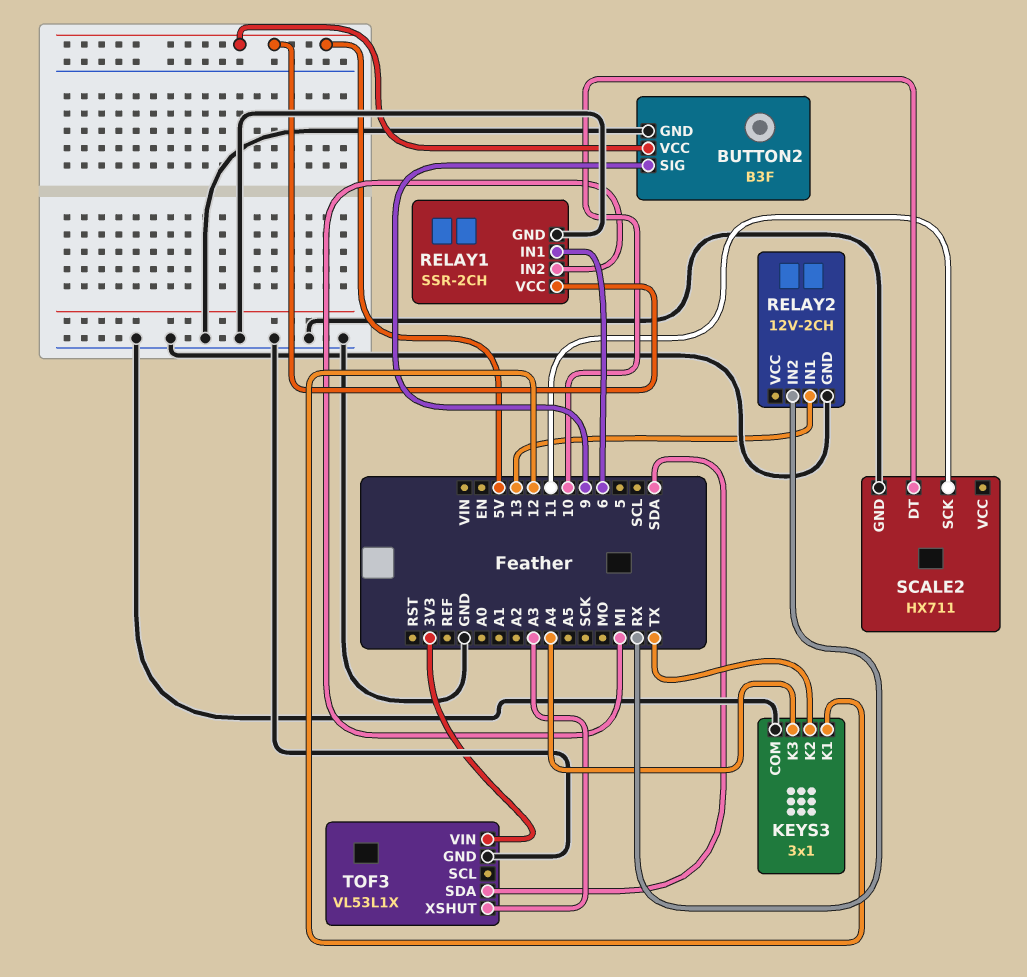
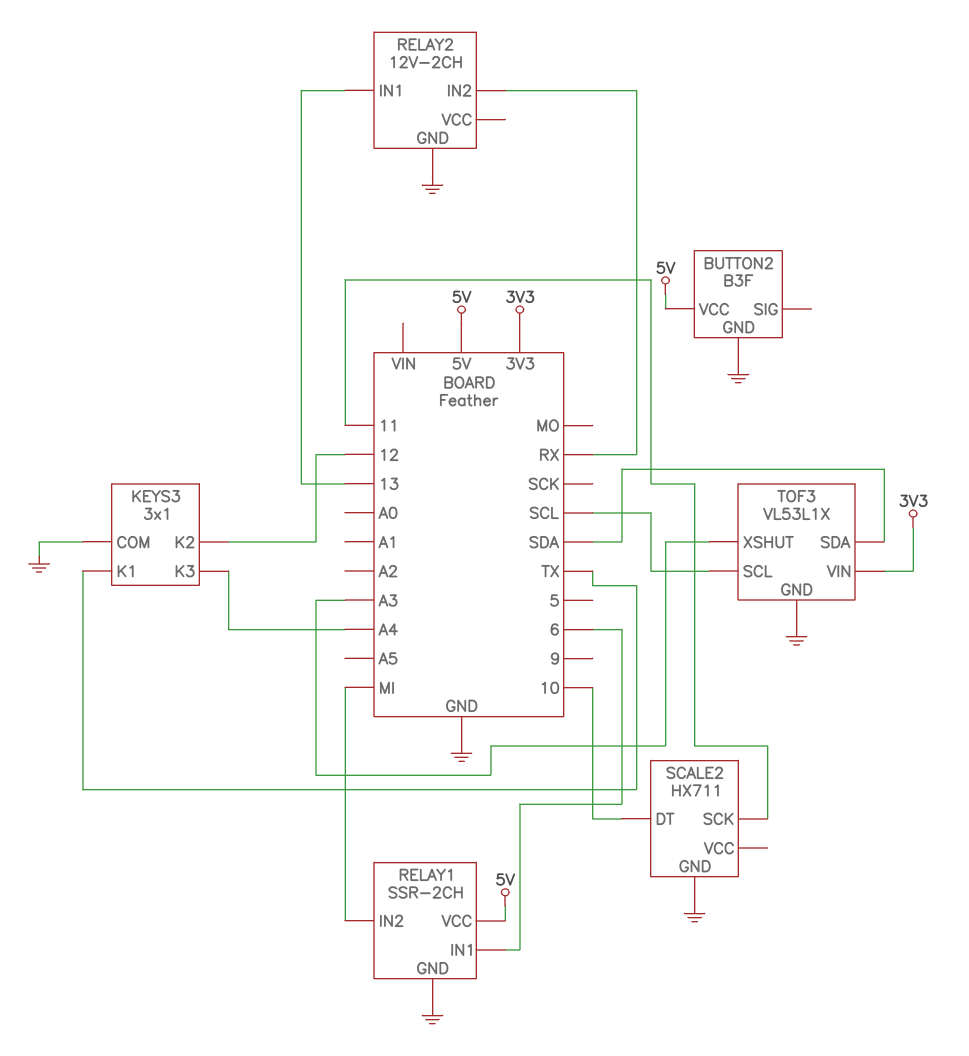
BUTTON2 pin SIG: 9 -> none
KEYS3 pin K1: 12 -> TX
KEYS3 pin K2: TX -> 12
TOF3 pin SCL: none -> SCL

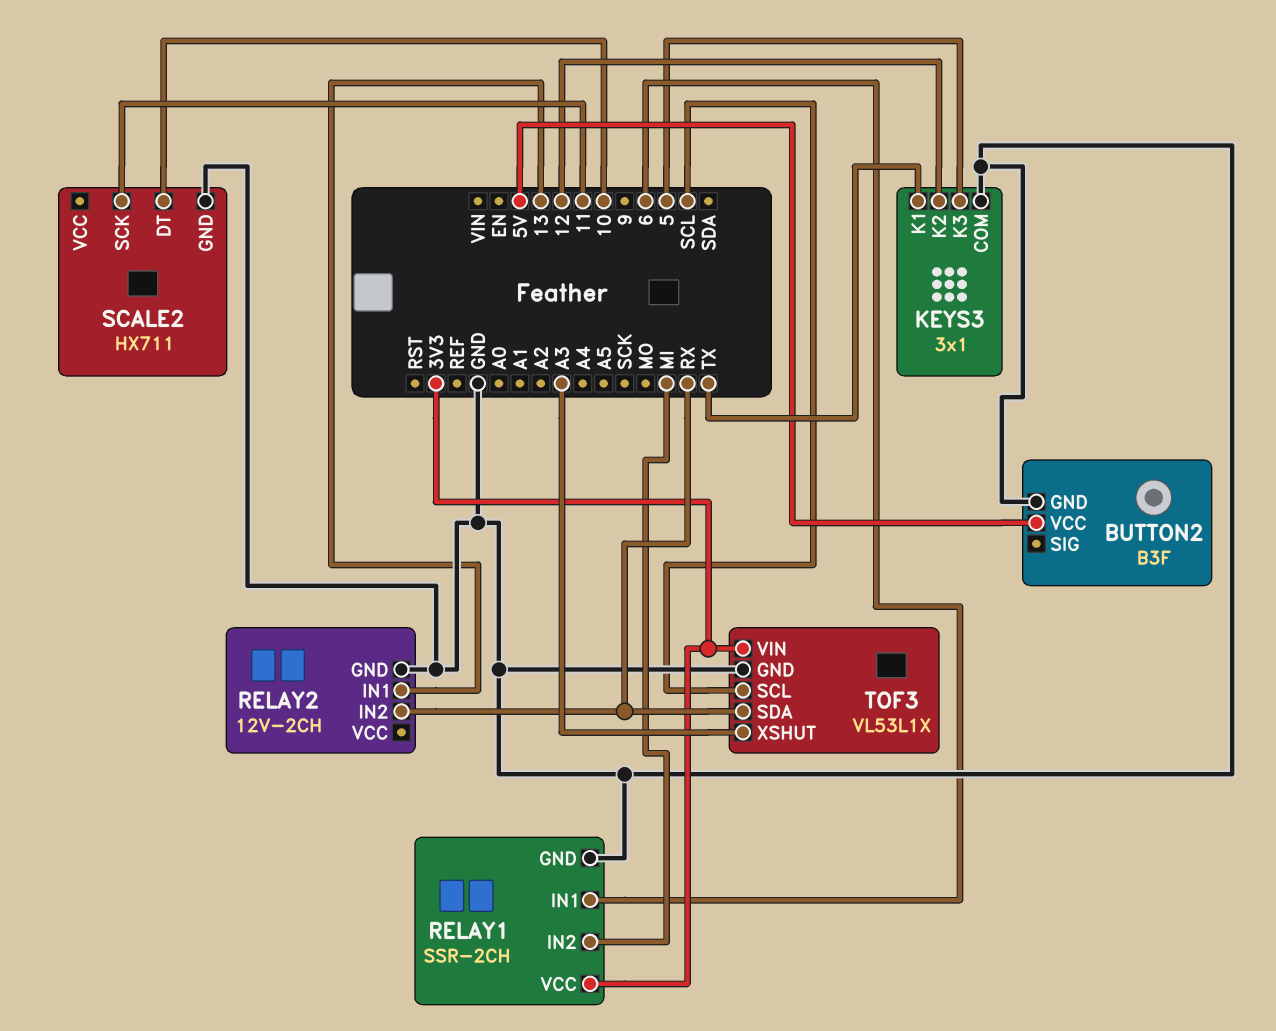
KEYS3 pin K3: A4 -> 5
RELAY1 pin VCC: 5V -> 3V3
TOF3 pin SDA: SDA -> RX

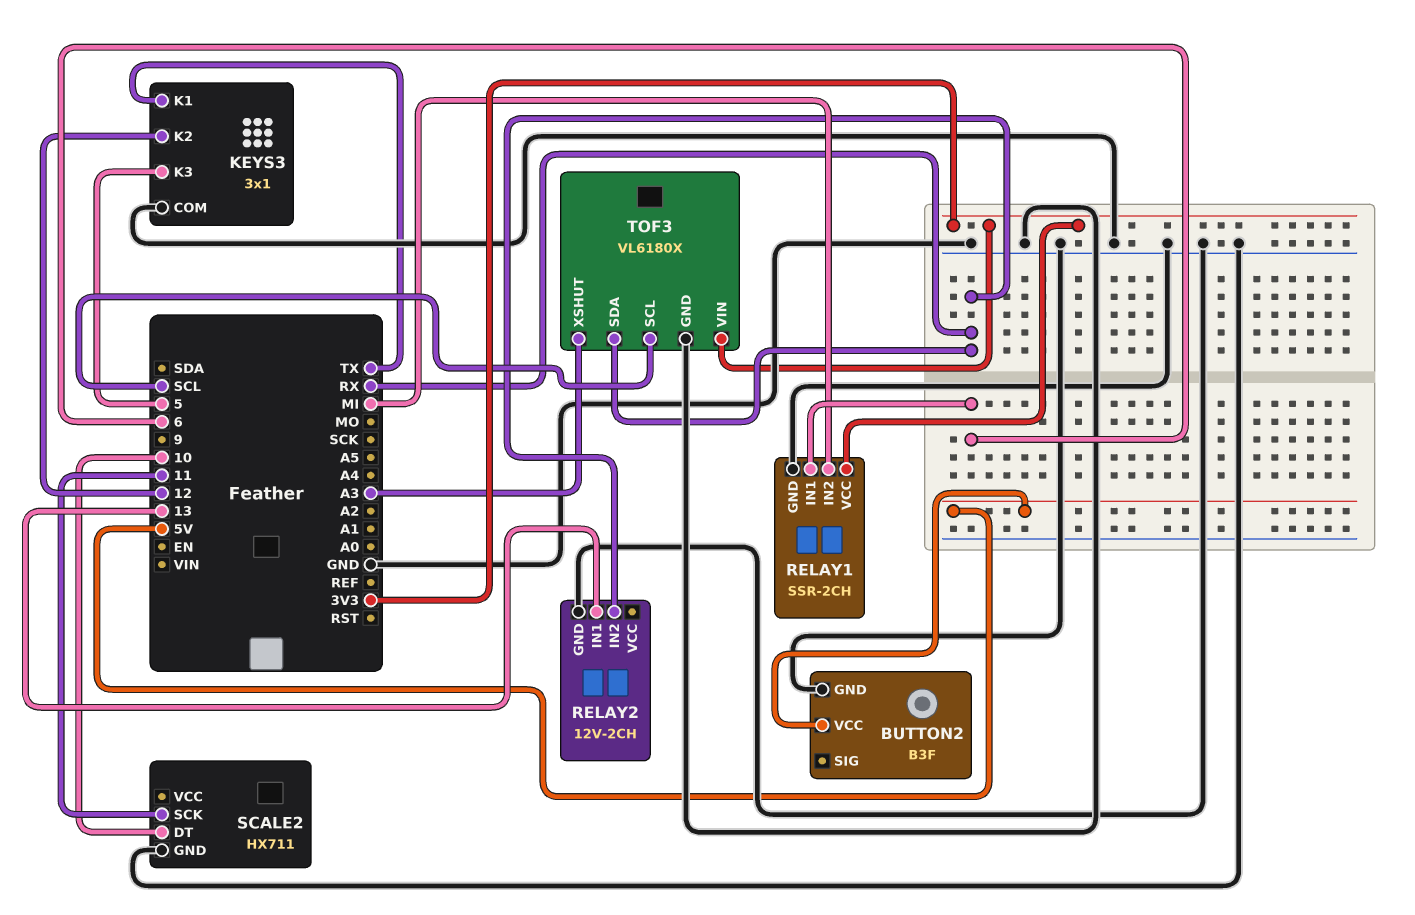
TOF3: VL53L1X -> VL6180X

